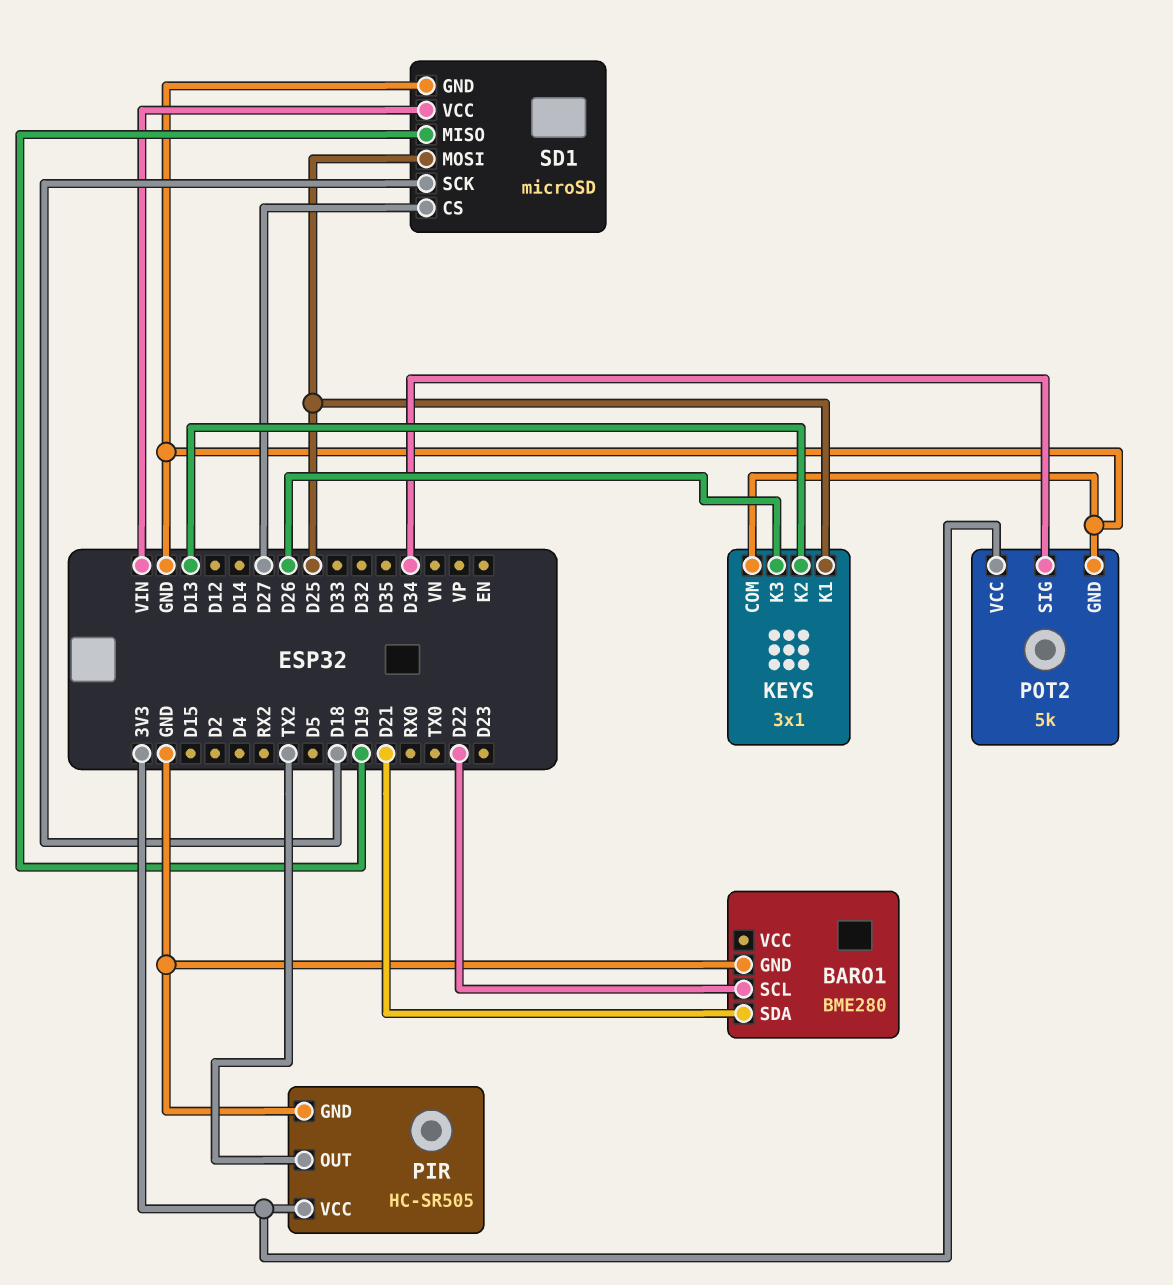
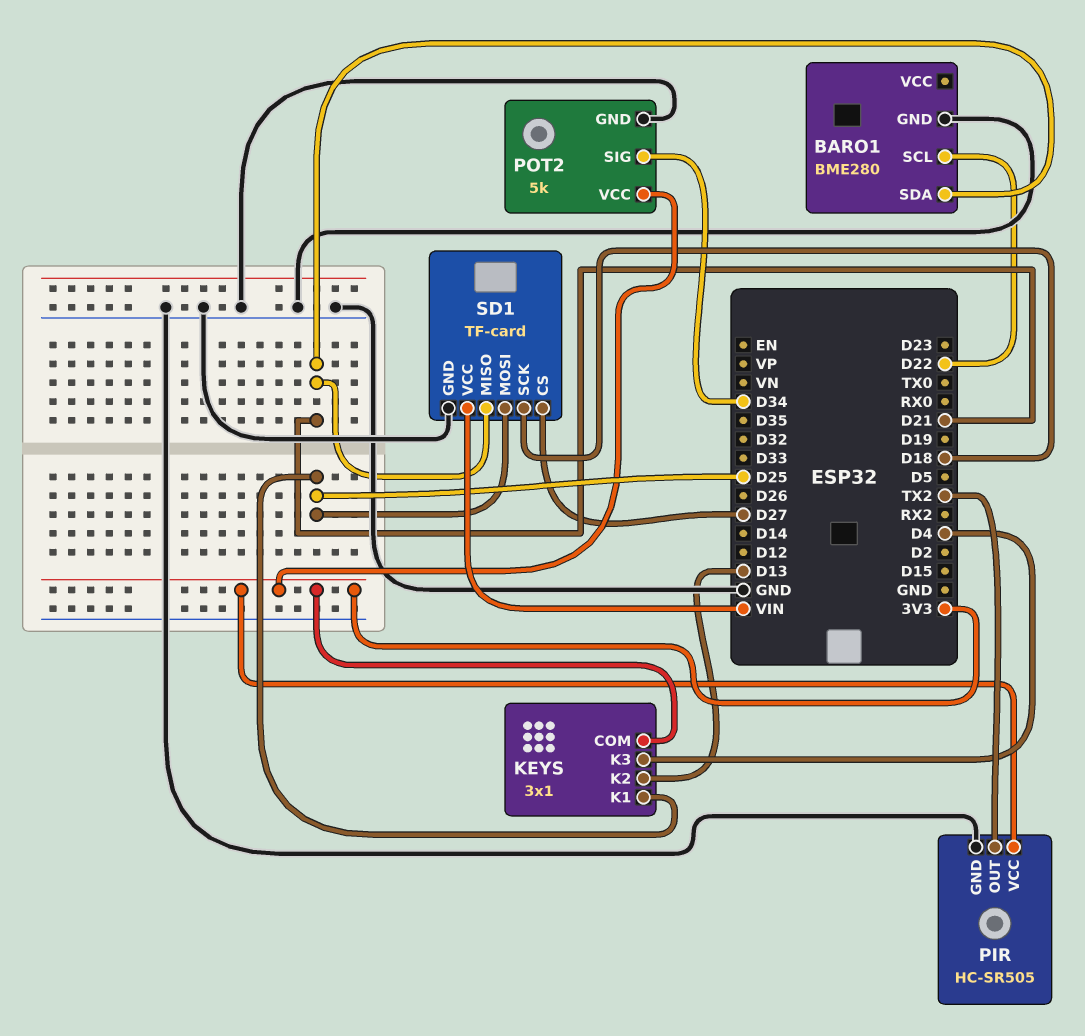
KEYS pin COM: GND -> 3V3
KEYS pin K3: D26 -> D4
SD1: microSD -> TF-card
SD1 pin MISO: D19 -> D21

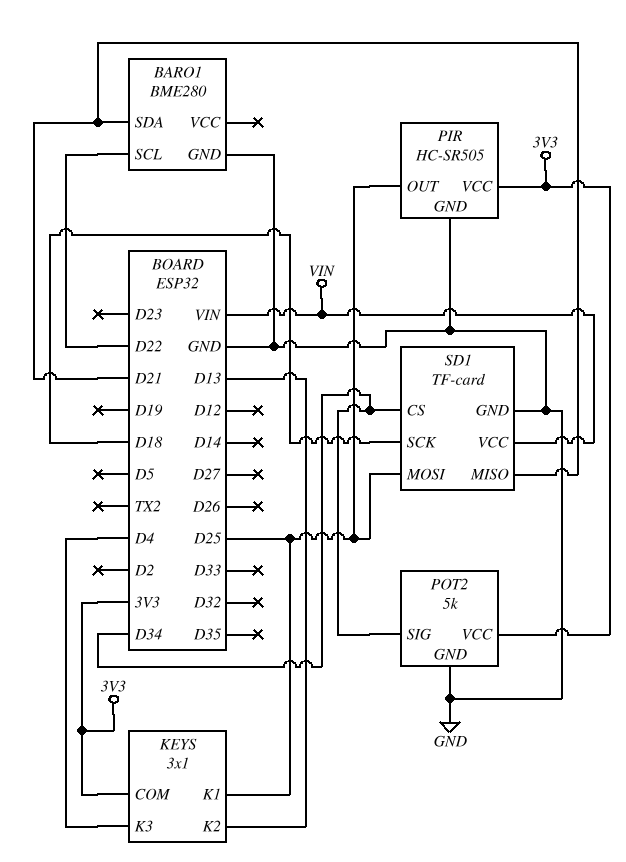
PIR pin OUT: TX2 -> D25
SD1 pin CS: D27 -> D34

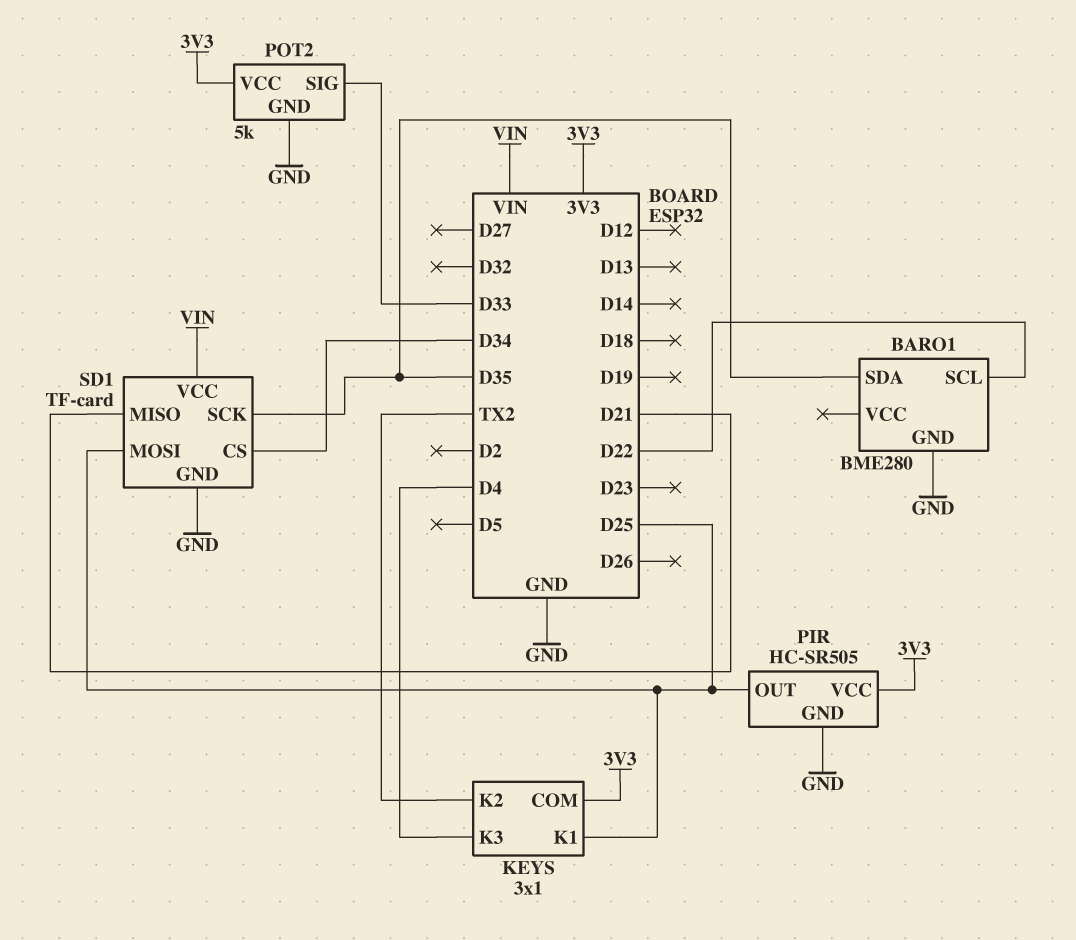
BARO1 pin SDA: D21 -> D35
KEYS pin K2: D13 -> TX2
POT2 pin SIG: D34 -> D33
SD1 pin SCK: D18 -> D35

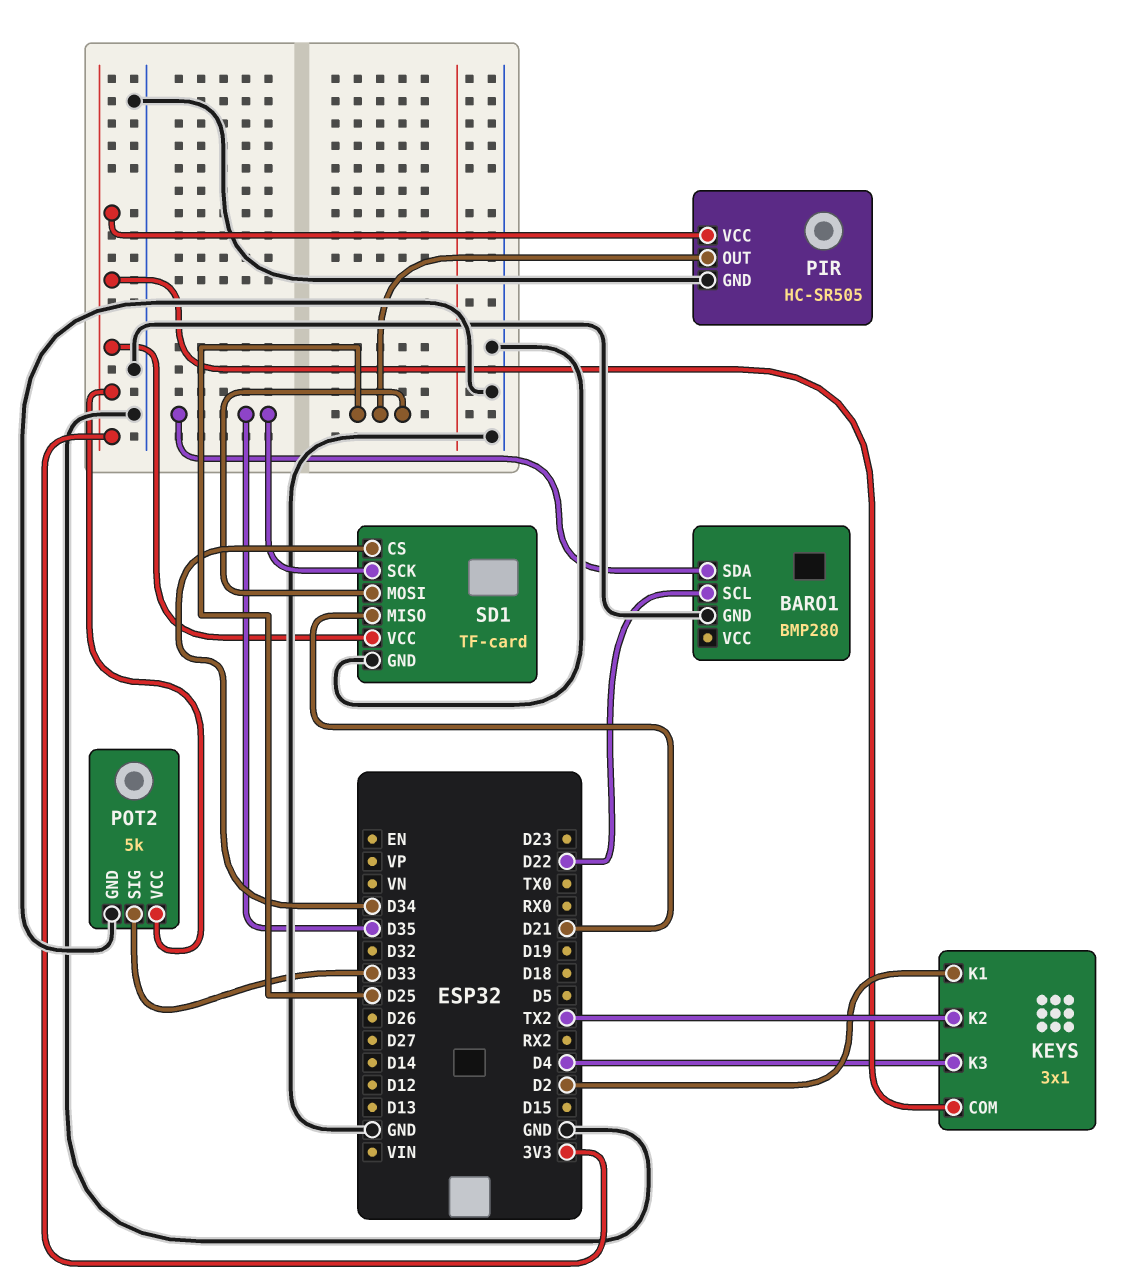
BARO1: BME280 -> BMP280
KEYS pin K1: D25 -> D2
SD1 pin VCC: VIN -> 3V3

